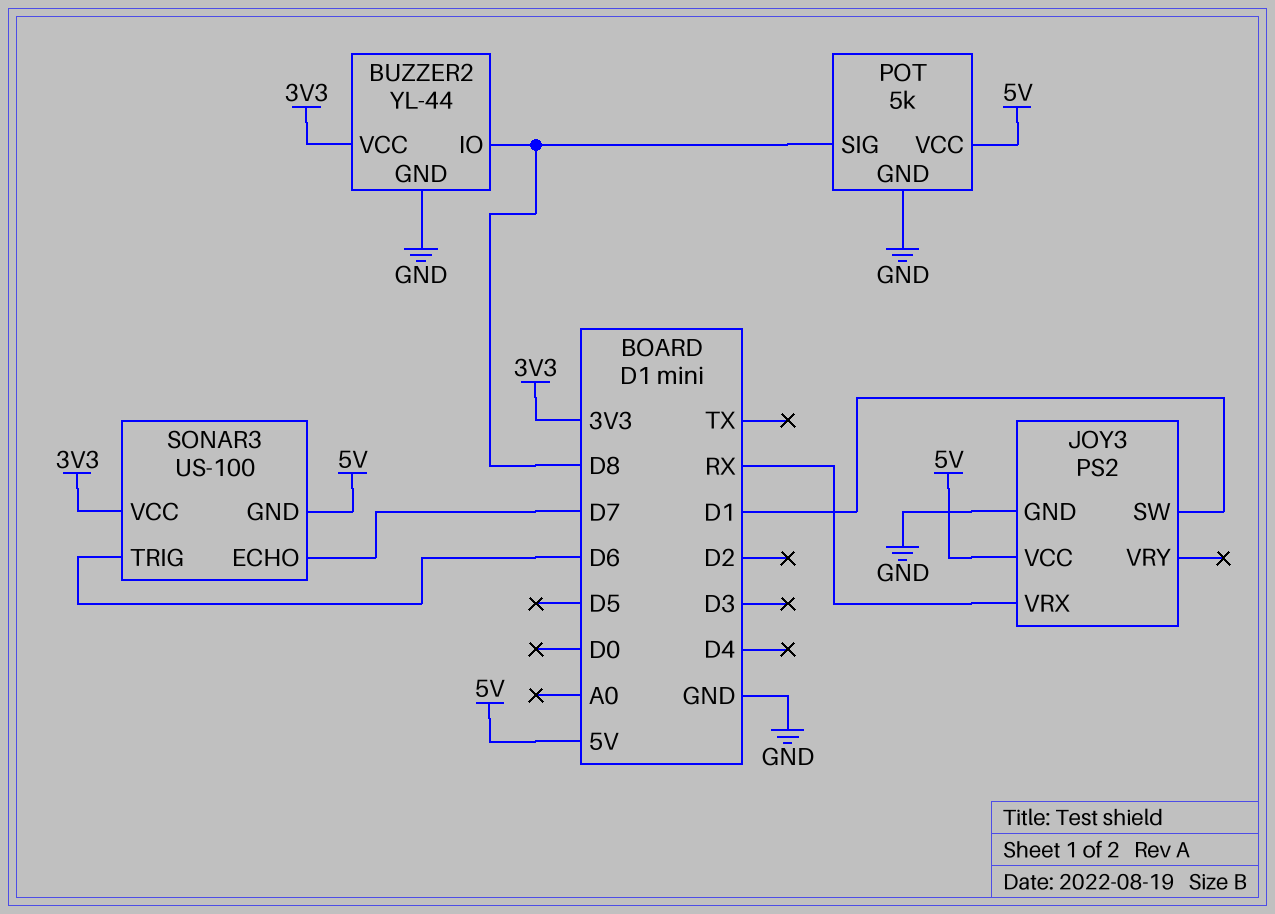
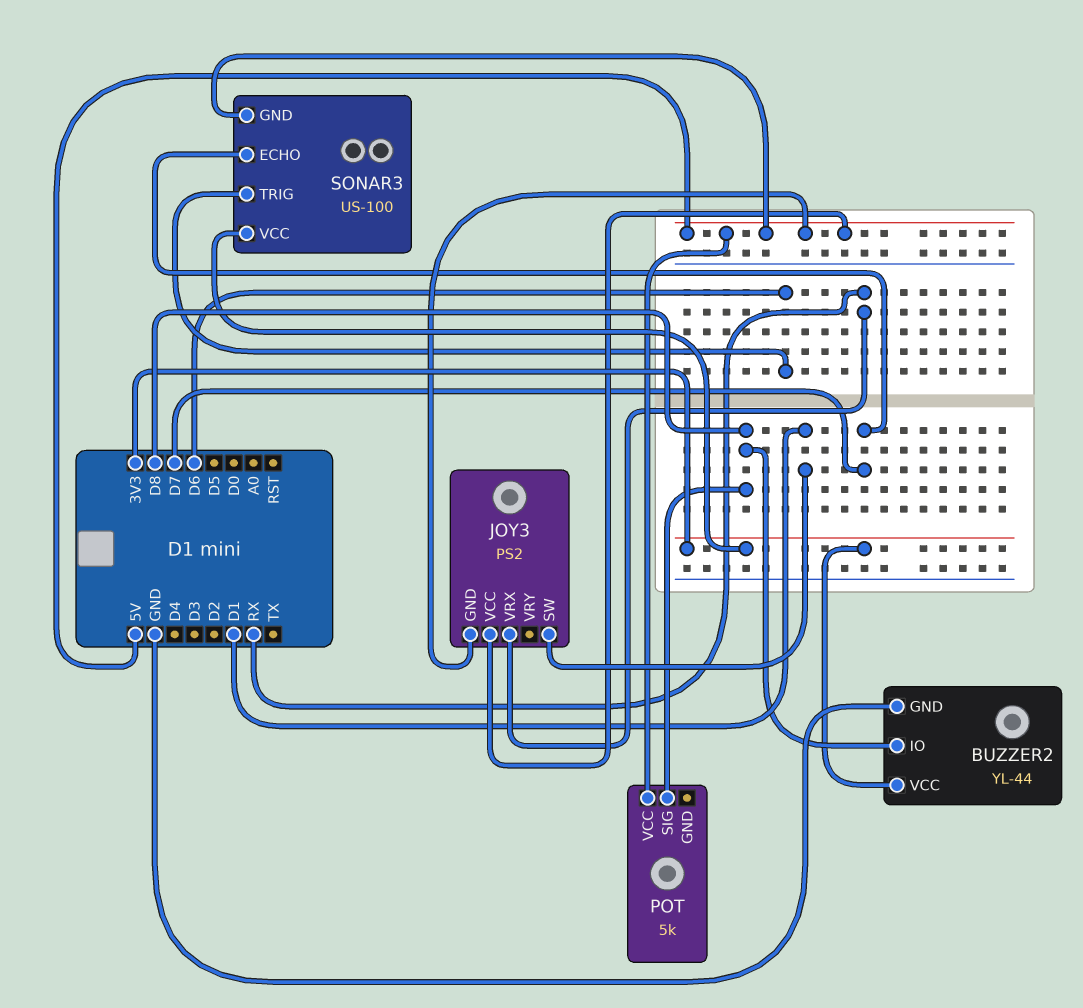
JOY3 pin GND: GND -> 5V
POT pin GND: GND -> none

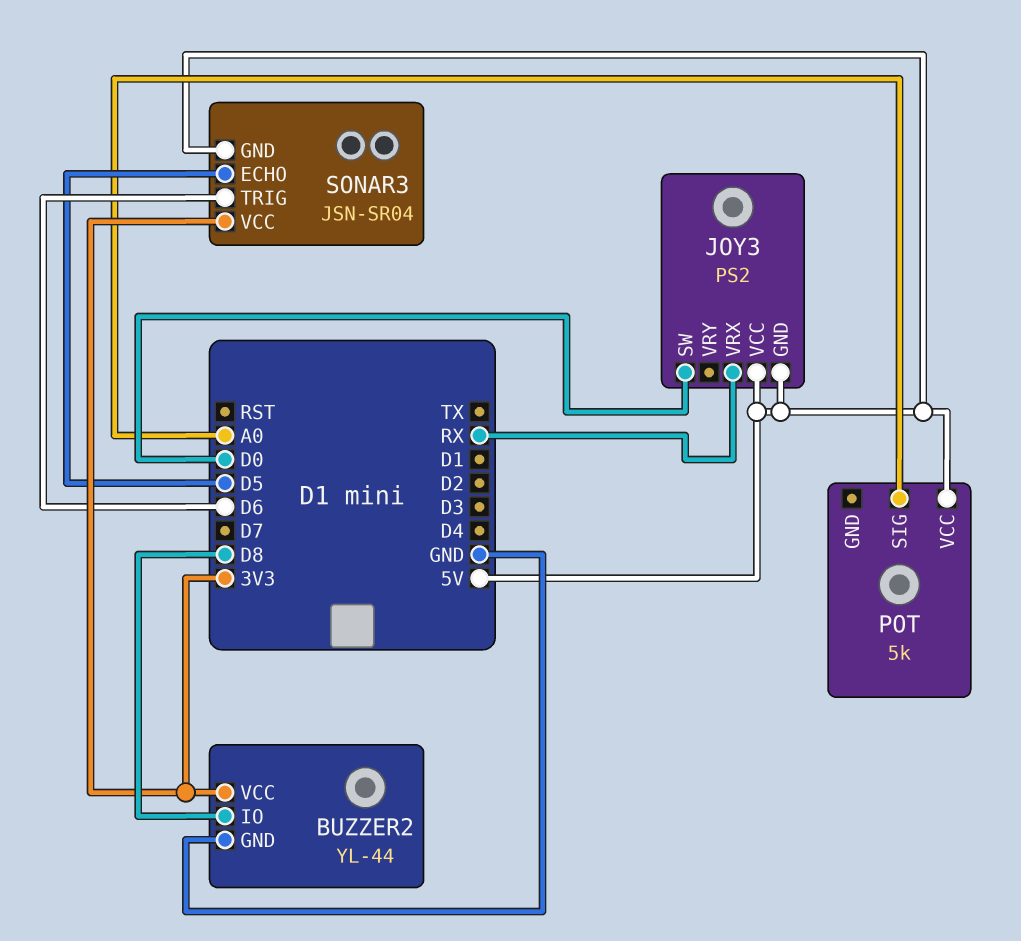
JOY3 pin SW: D1 -> D0
POT pin SIG: D8 -> A0
SONAR3: US-100 -> JSN-SR04
SONAR3 pin ECHO: D7 -> D5

